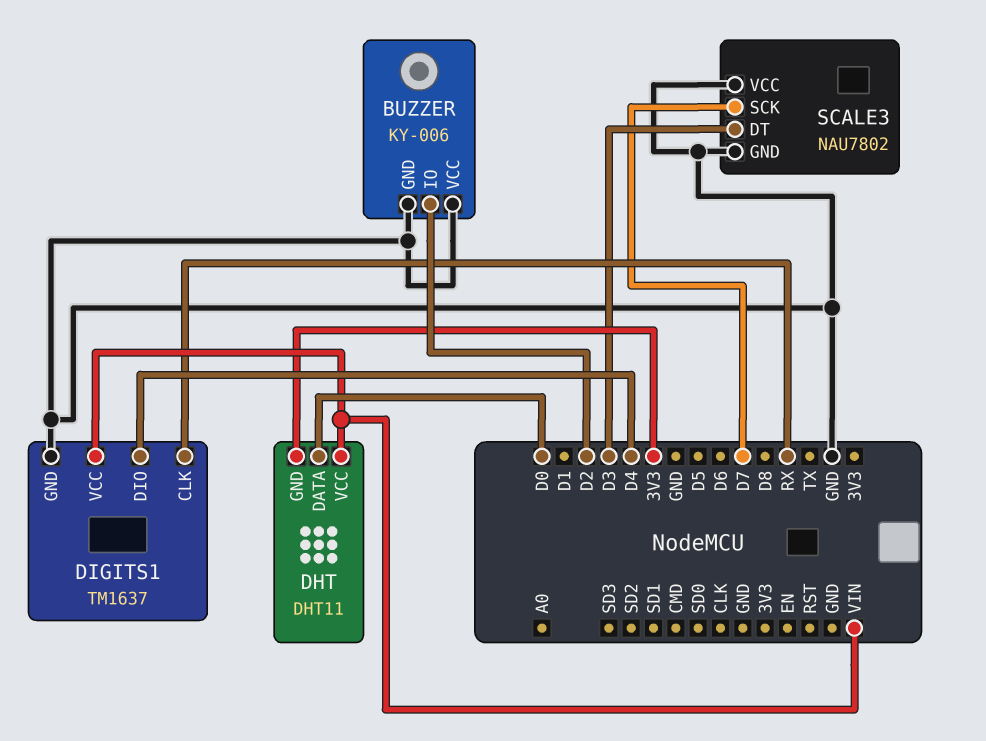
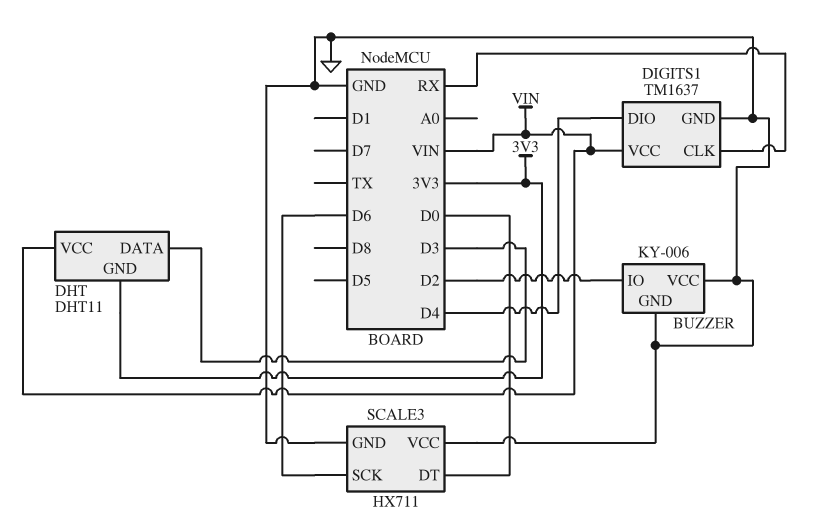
DHT pin DATA: D0 -> D3
SCALE3: NAU7802 -> HX711
SCALE3 pin DT: D3 -> D0
SCALE3 pin SCK: D7 -> D6

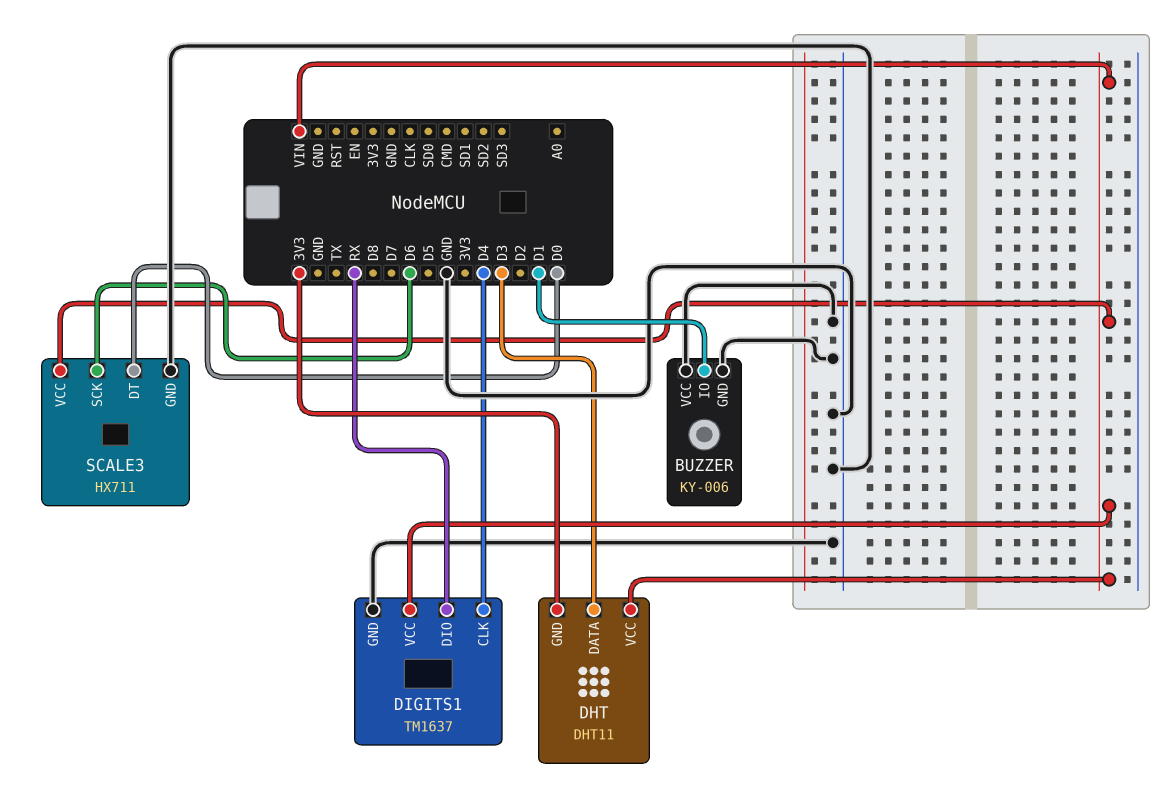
BUZZER pin IO: D2 -> D1
DIGITS1 pin CLK: RX -> D4
DIGITS1 pin DIO: D4 -> RX
SCALE3 pin VCC: GND -> VIN

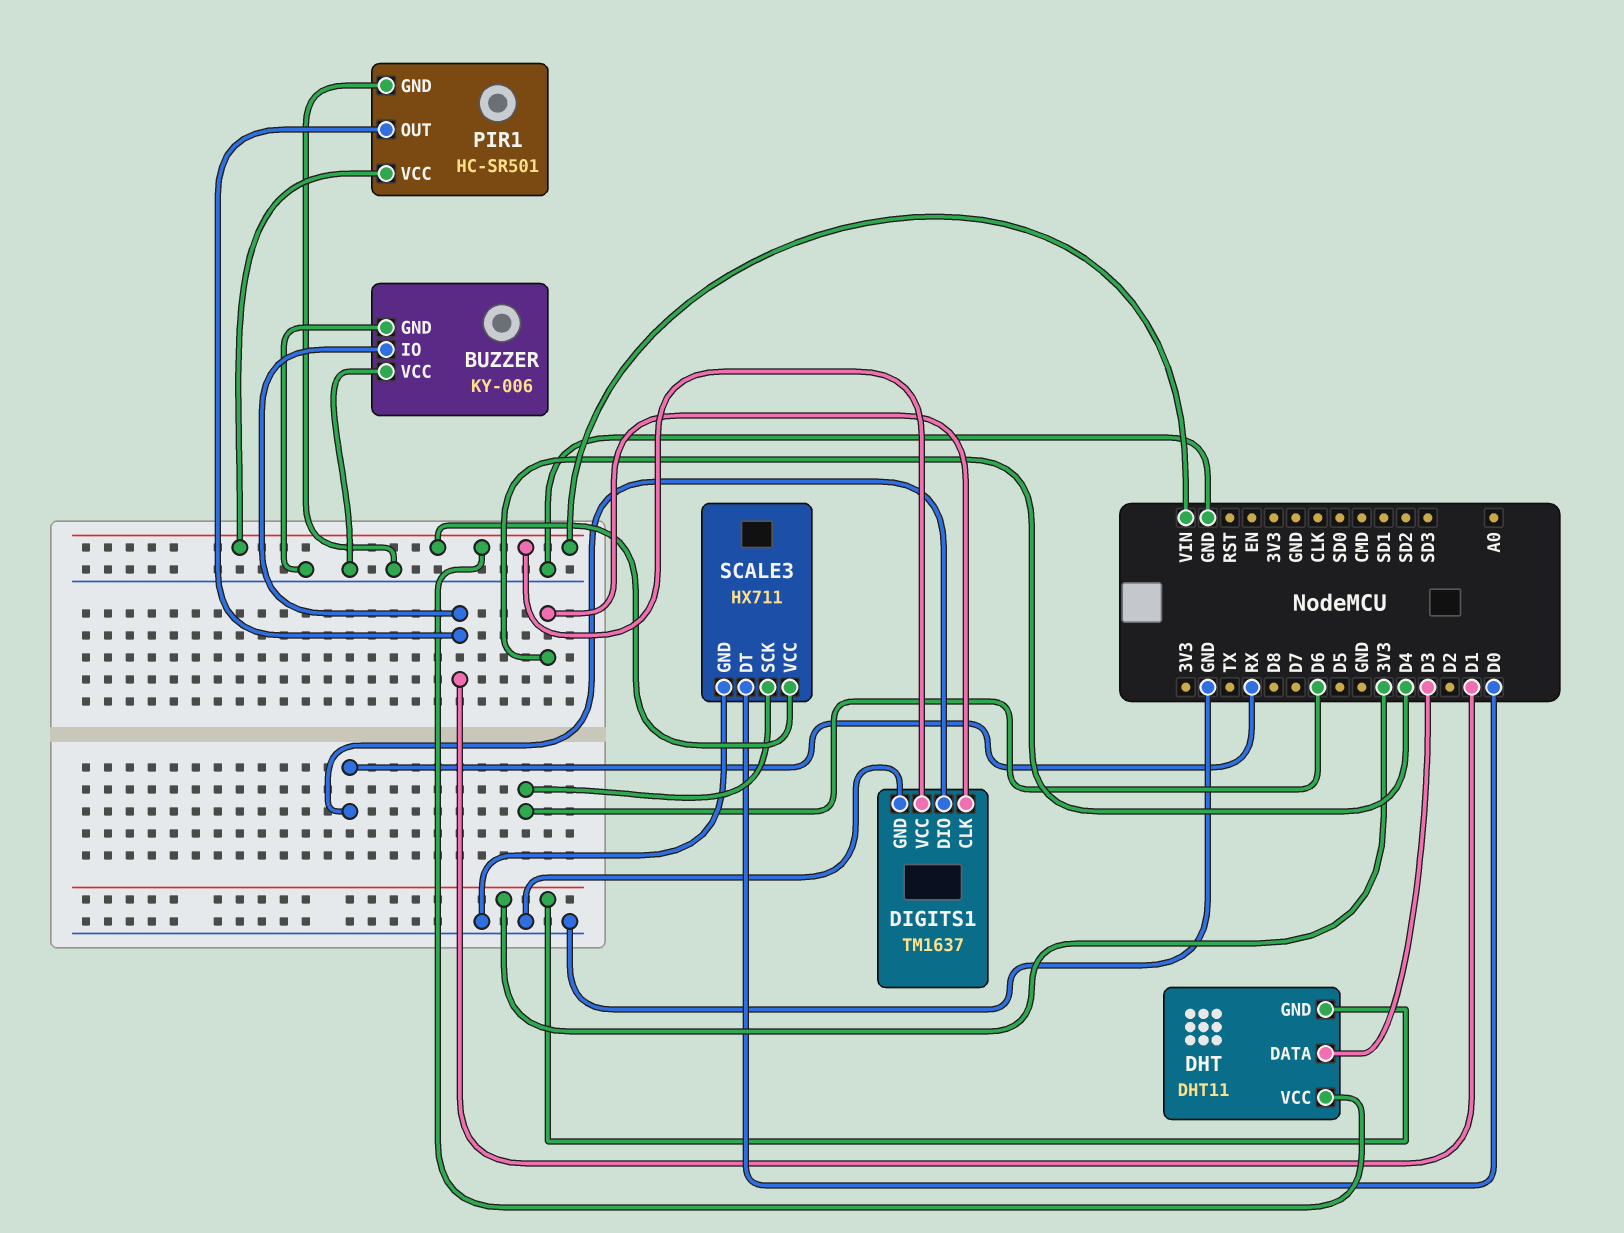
PIR1: none -> HC-SR501
PIR1 pin GND: none -> GND
PIR1 pin OUT: none -> D1
PIR1 pin VCC: none -> VIN

